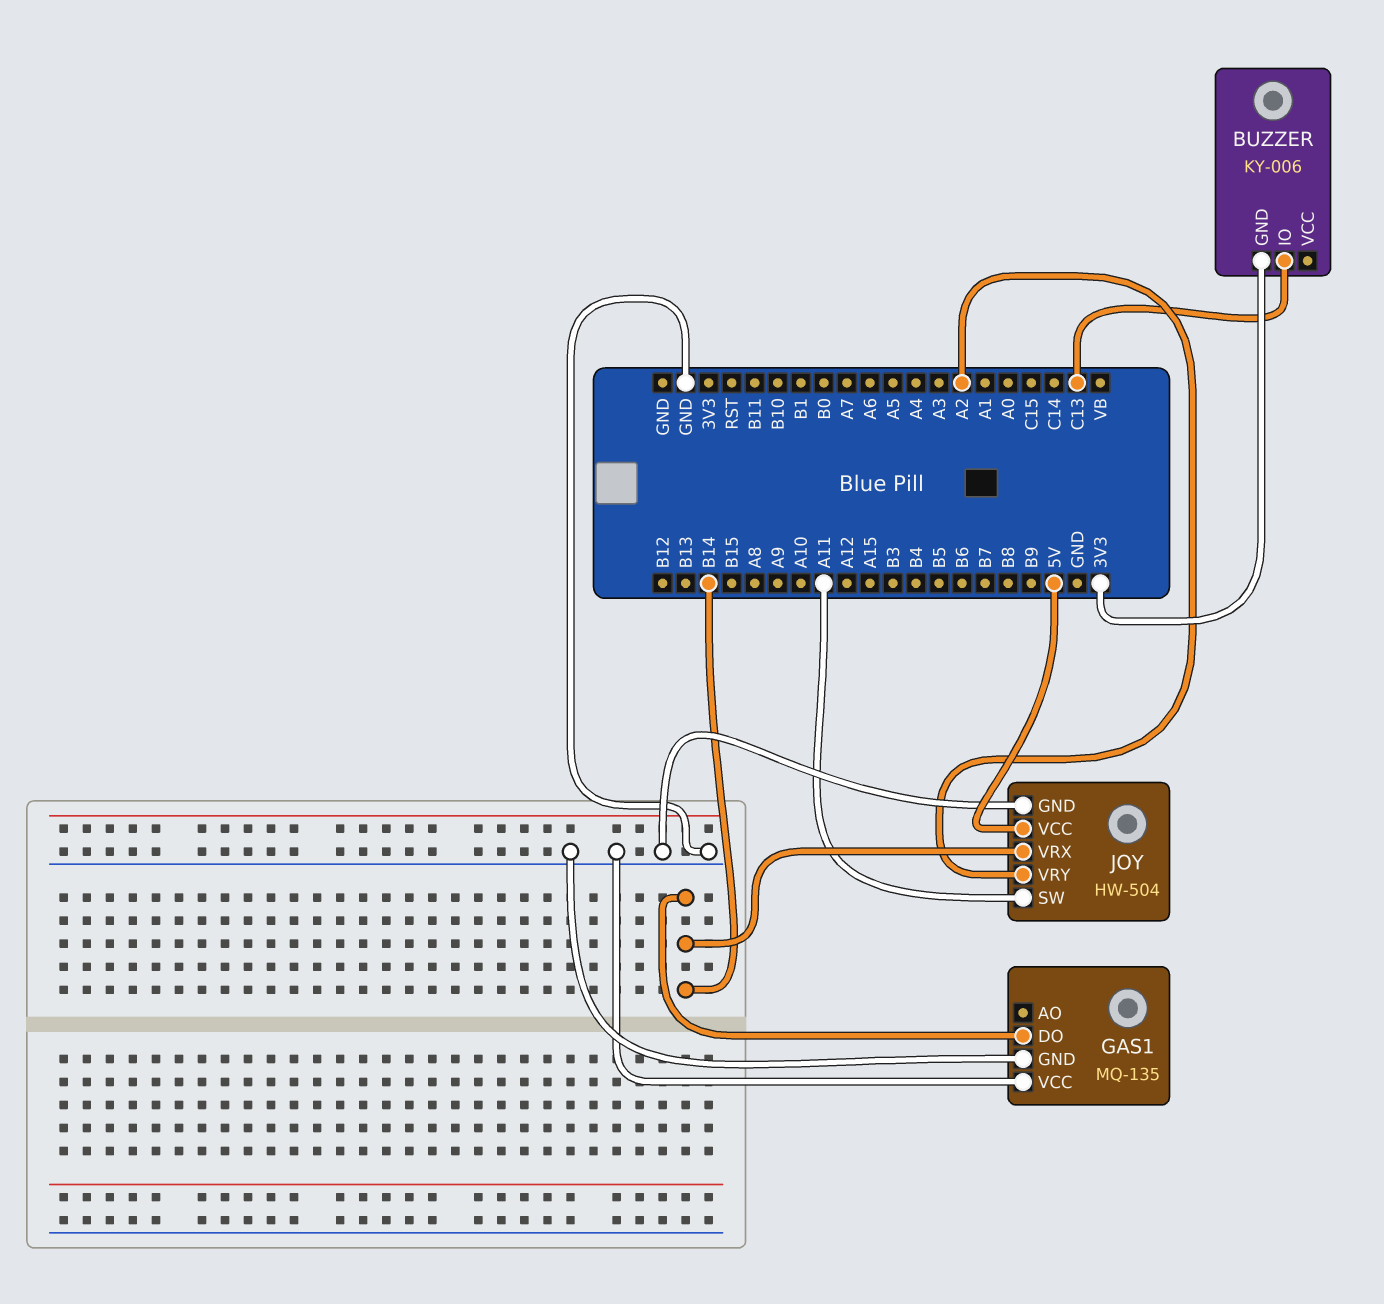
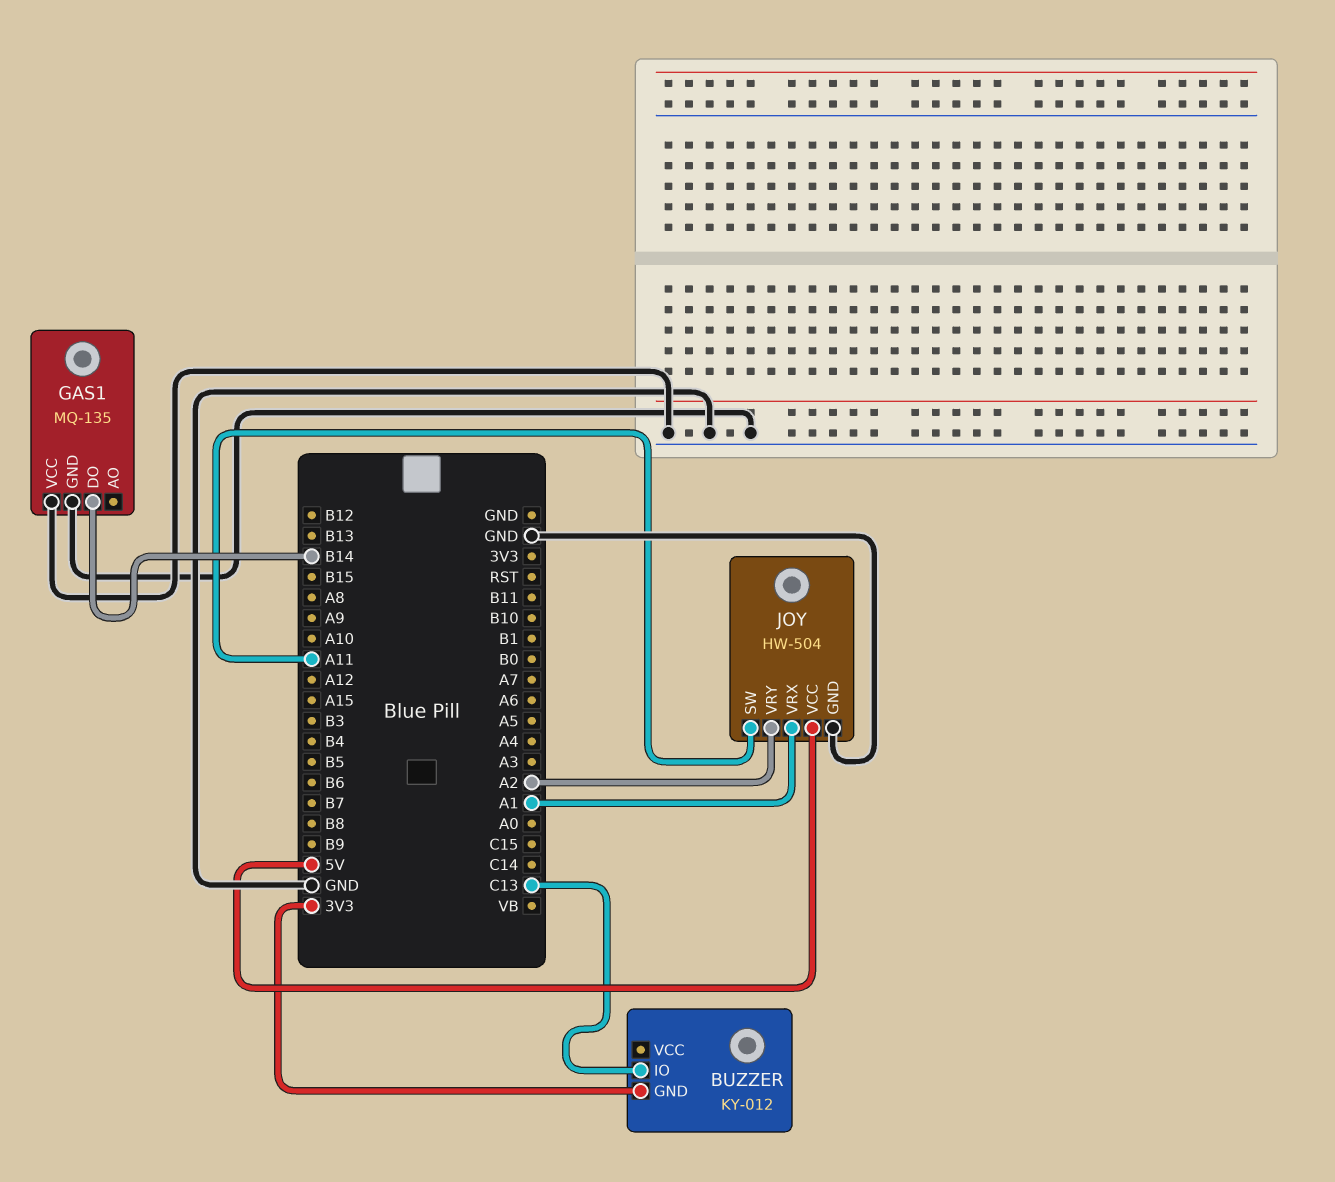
BUZZER: KY-006 -> KY-012
JOY pin VRX: B14 -> A1

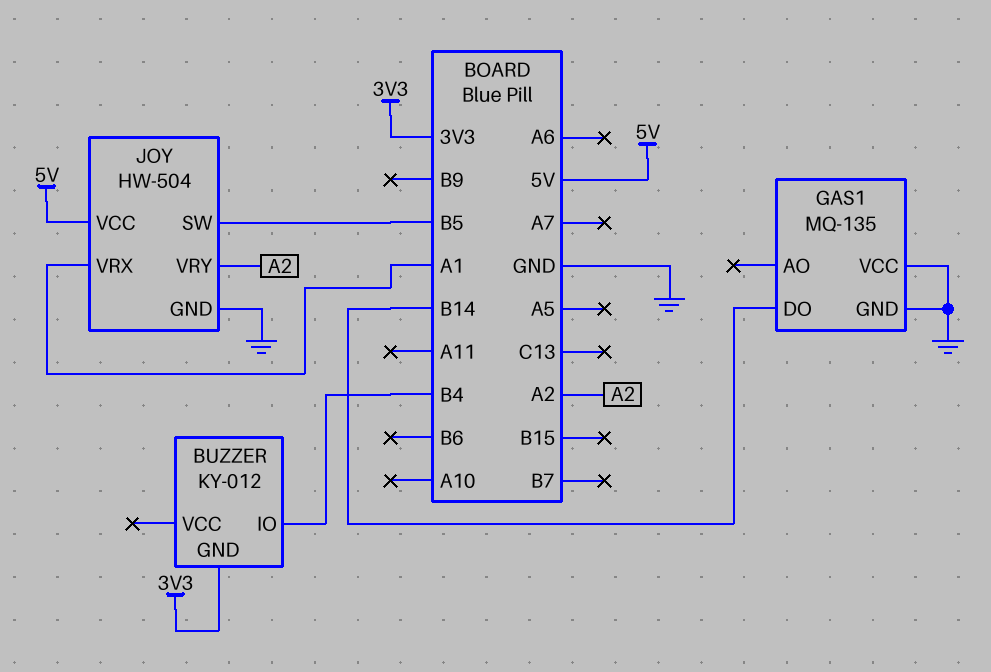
BUZZER pin IO: C13 -> B4
JOY pin SW: A11 -> B5

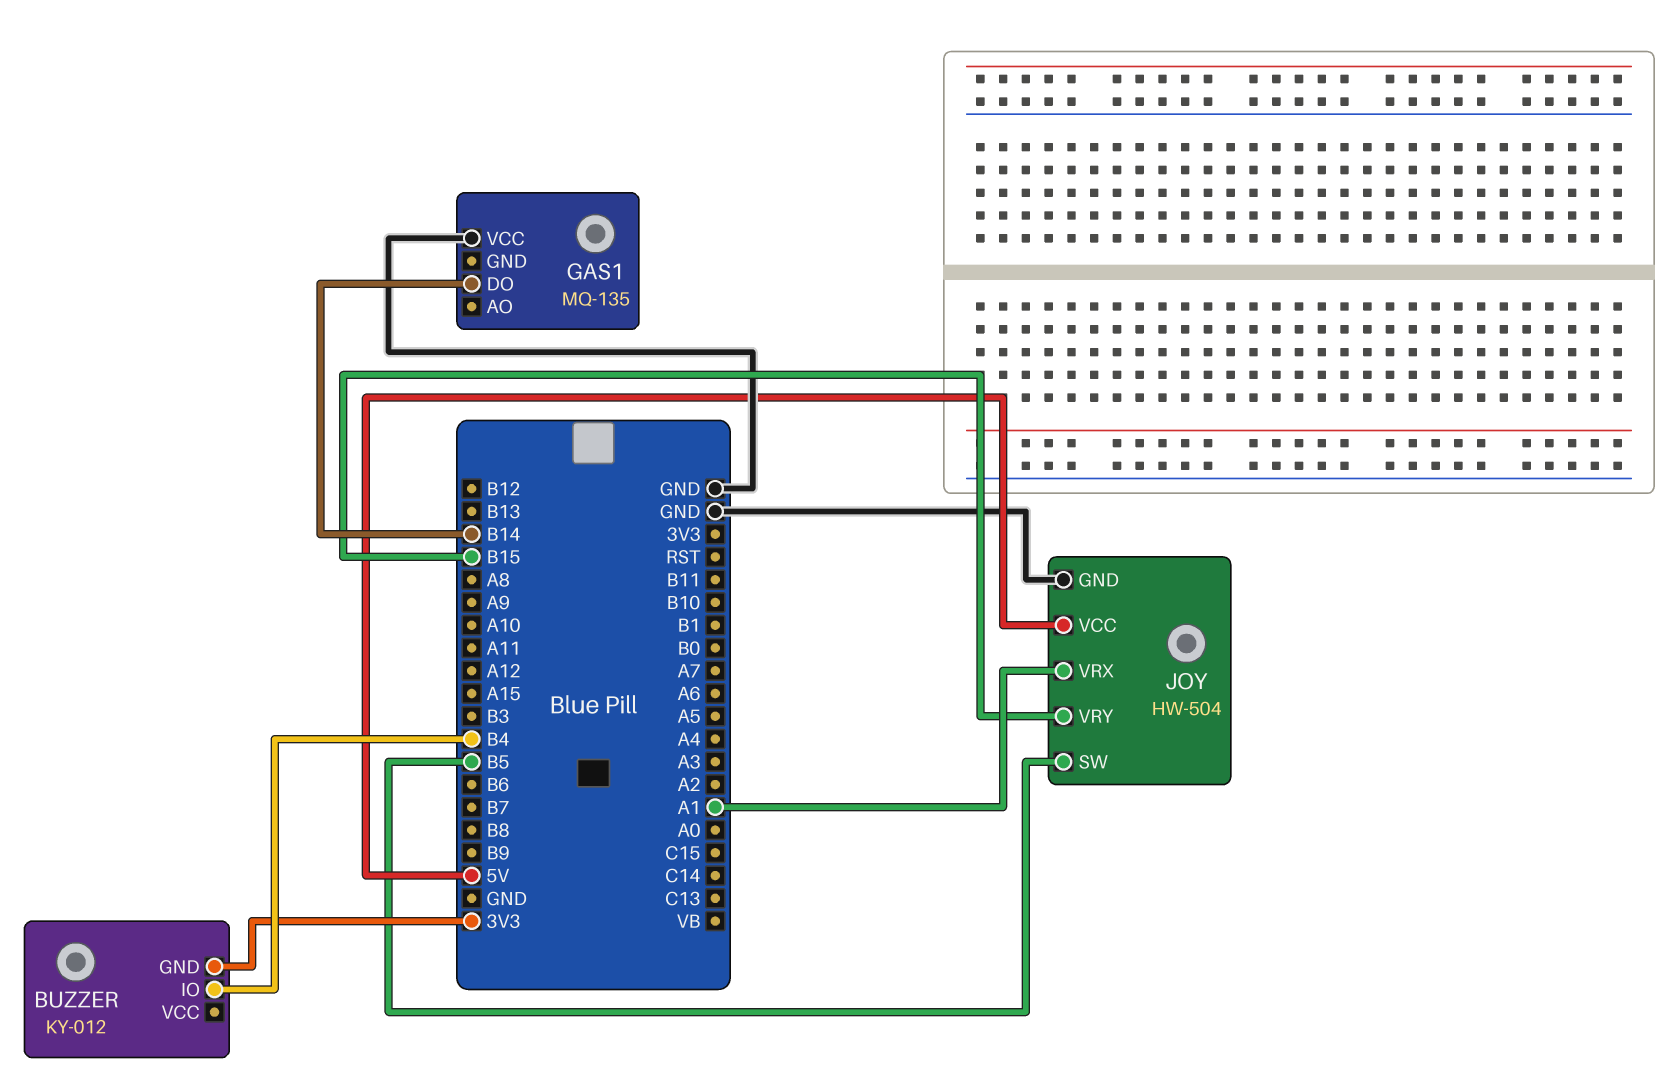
GAS1 pin GND: GND -> none
JOY pin VRY: A2 -> B15

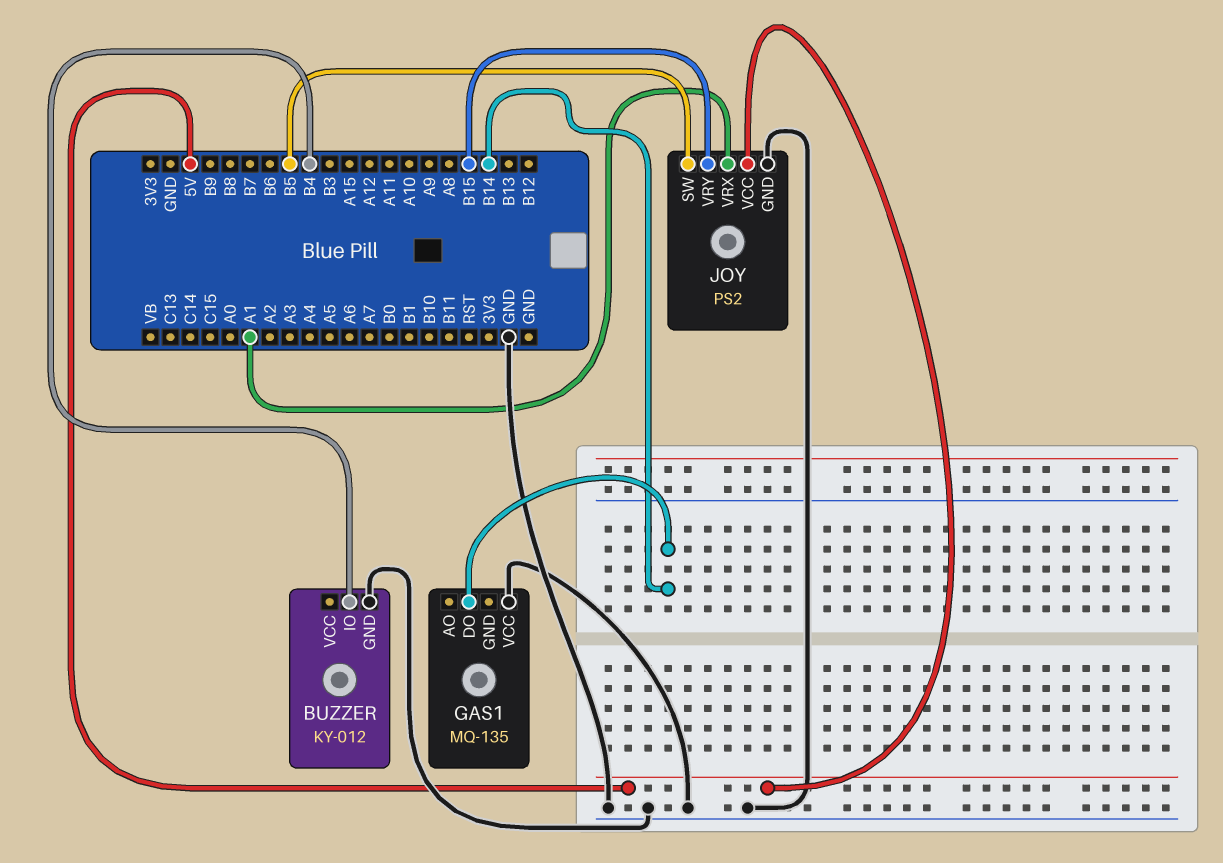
BUZZER pin GND: 3V3 -> GND
JOY: HW-504 -> PS2

